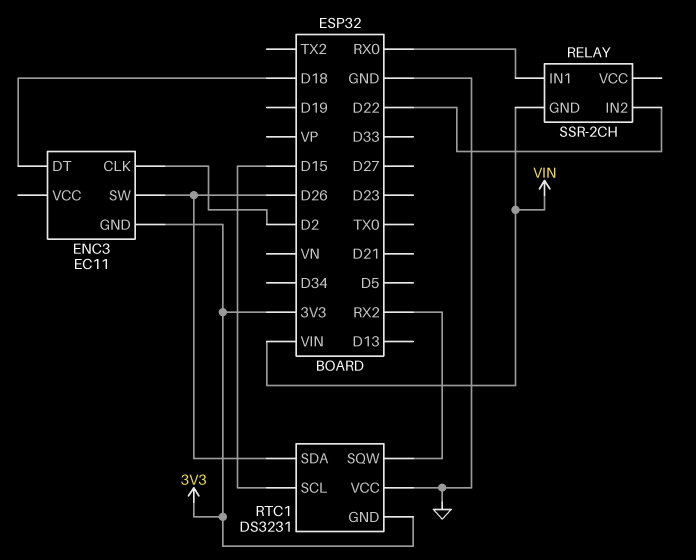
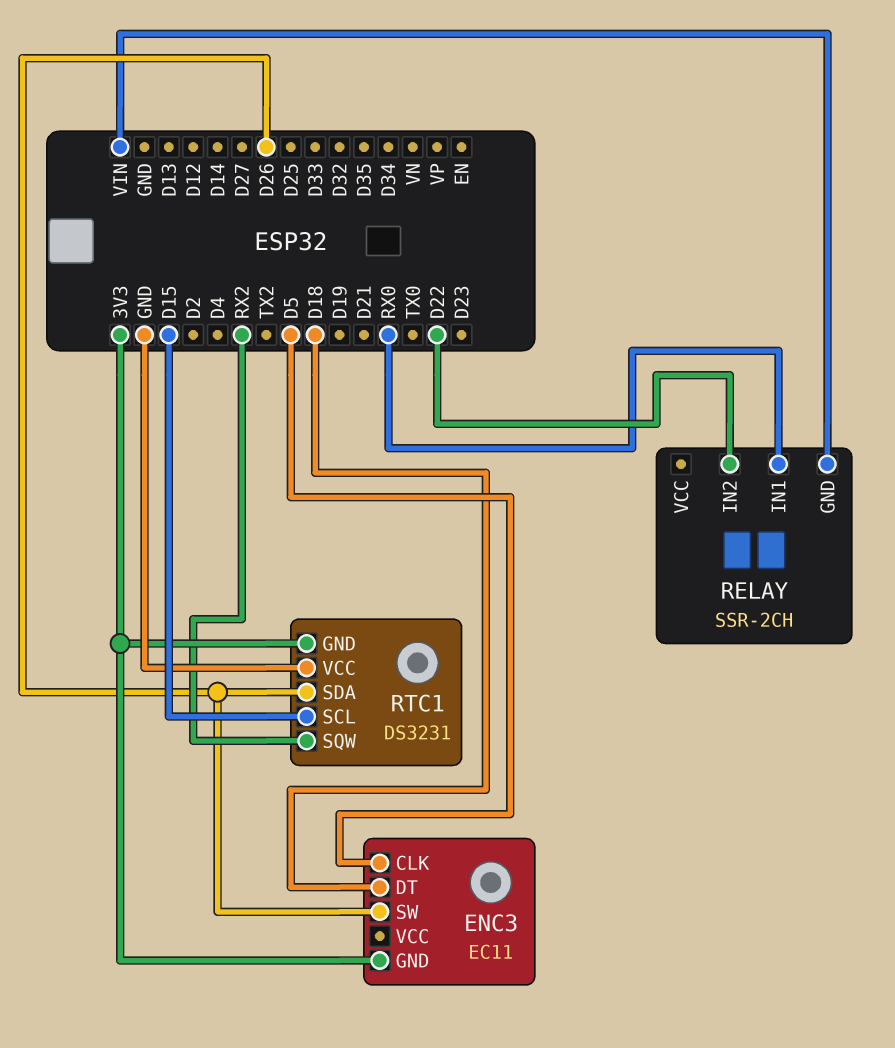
ENC3 pin CLK: D2 -> D5

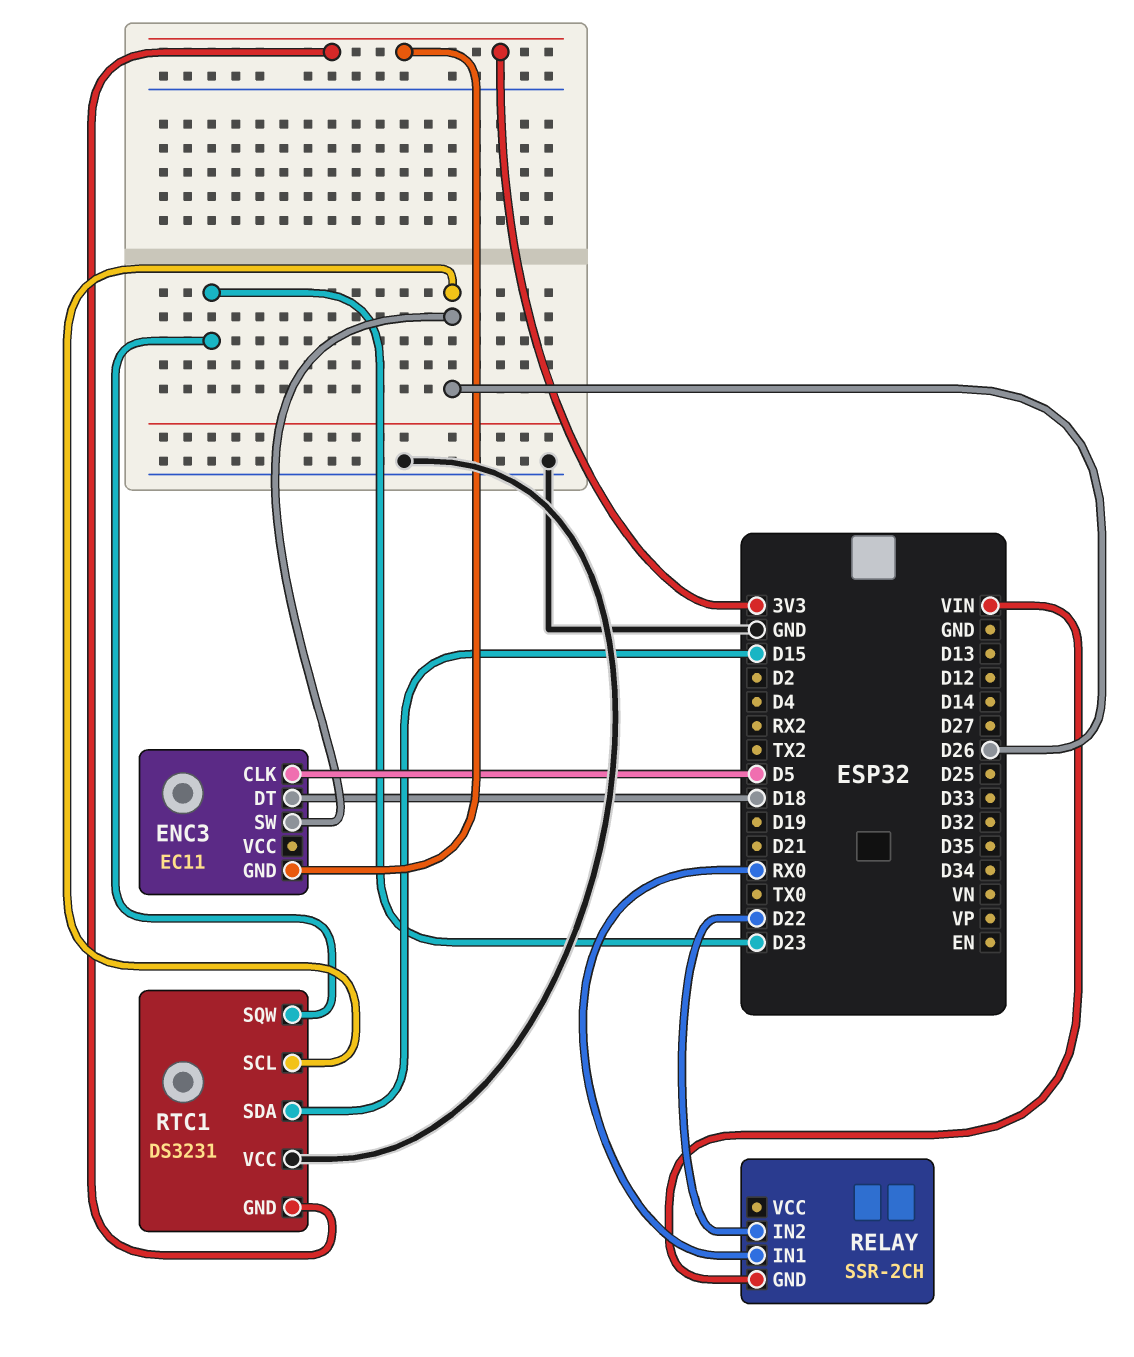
RTC1 pin SCL: D15 -> D26
RTC1 pin SDA: D26 -> D15
RTC1 pin SQW: RX2 -> D23

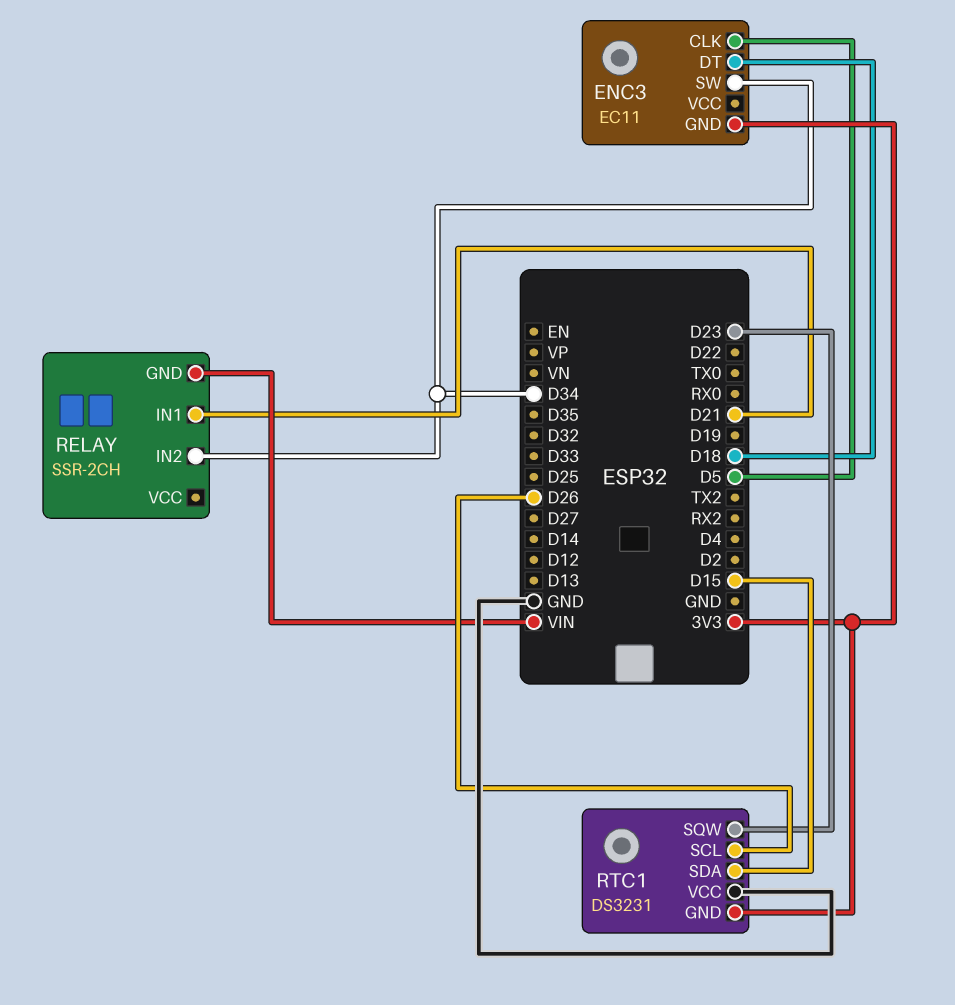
ENC3 pin SW: D26 -> D34
RELAY pin IN1: RX0 -> D21
RELAY pin IN2: D22 -> D34

